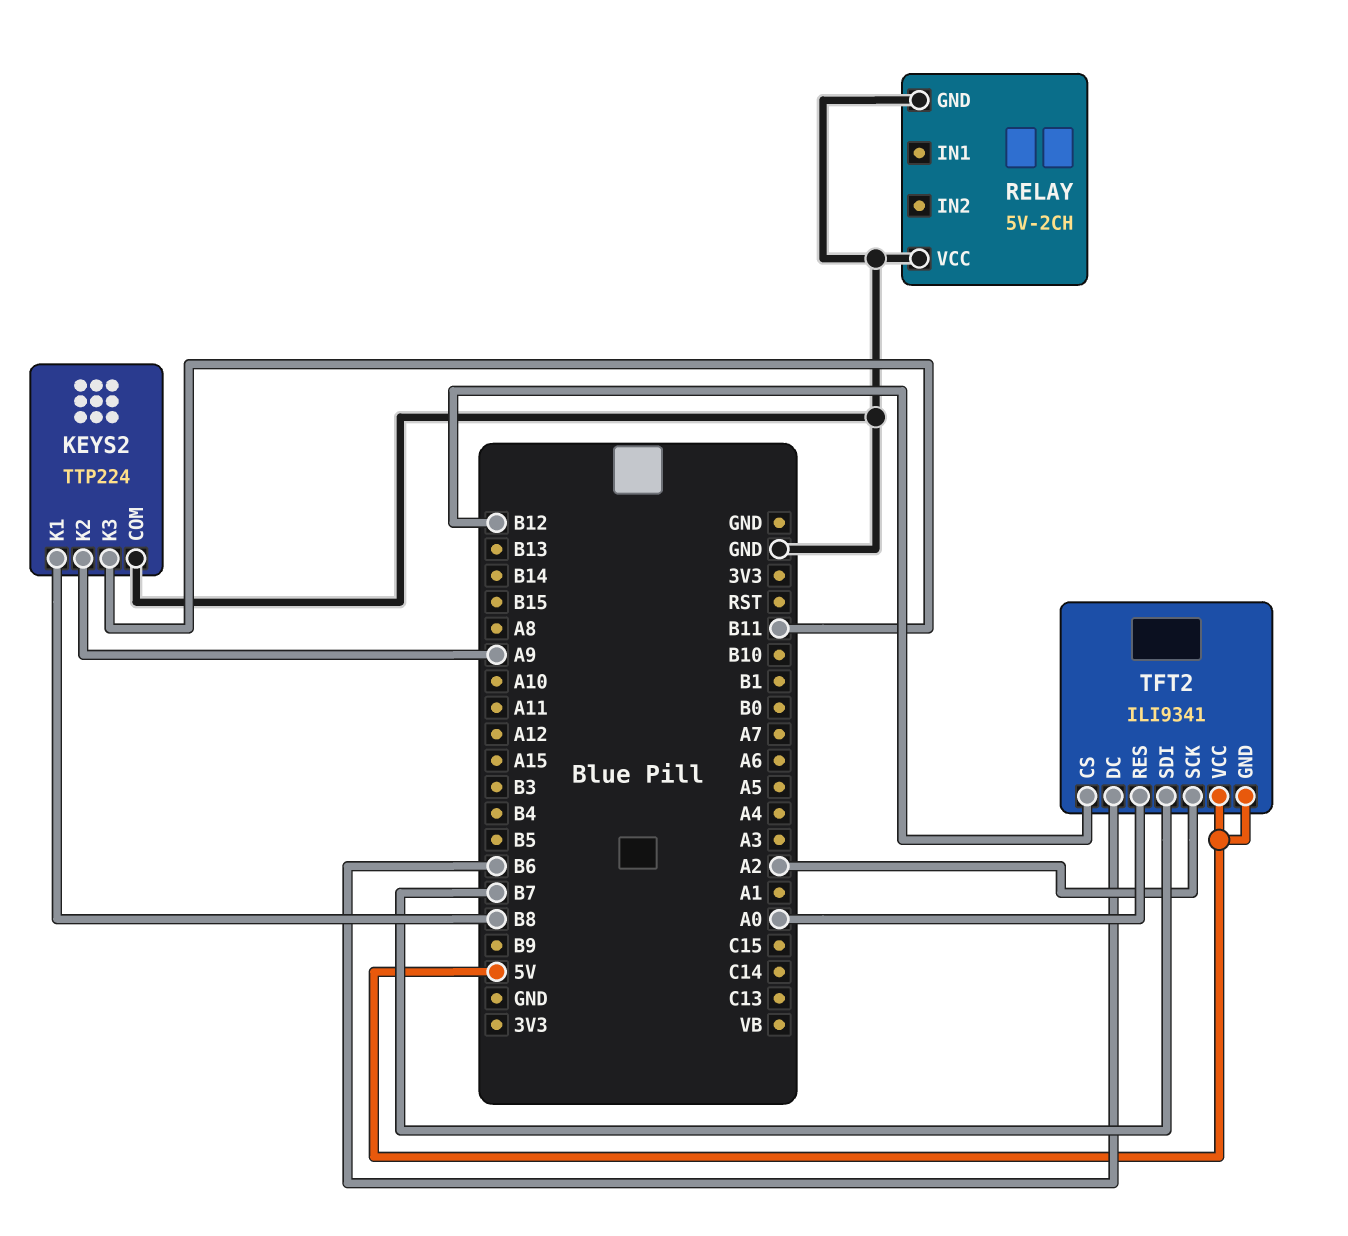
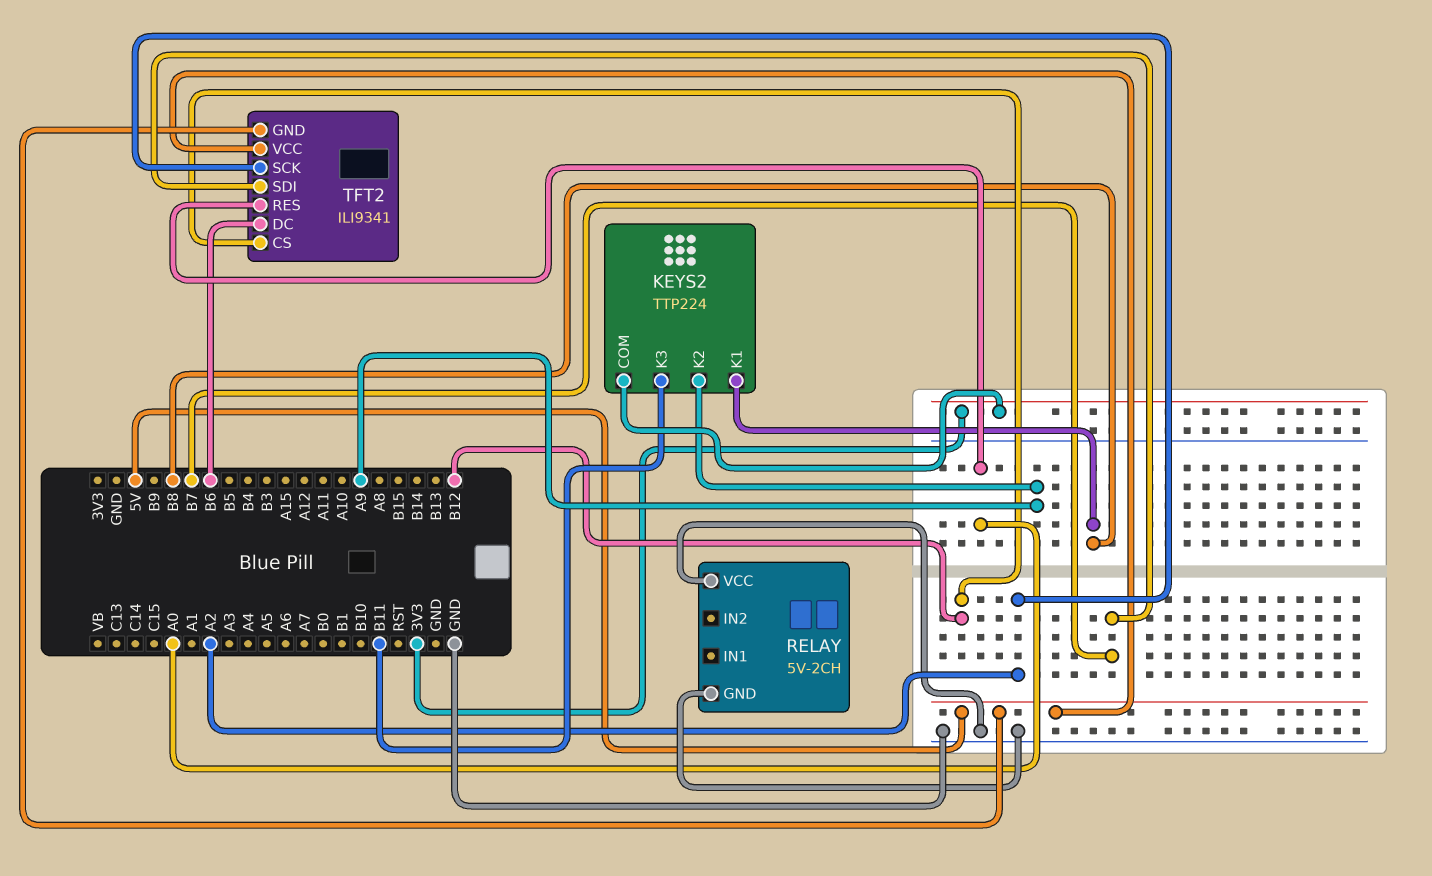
KEYS2 pin COM: GND -> 3V3

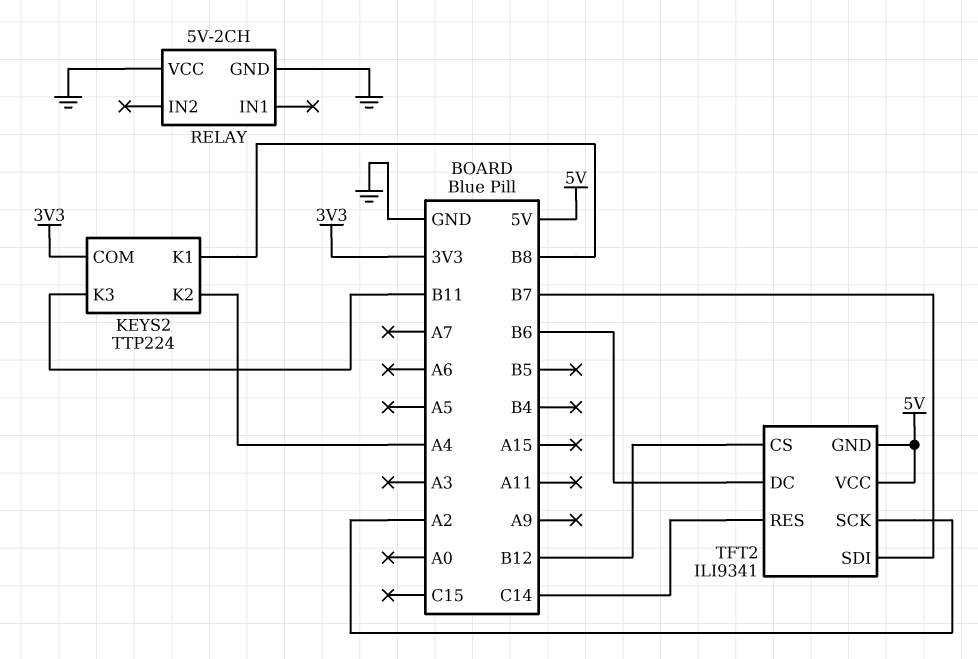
KEYS2 pin K2: A9 -> A4
TFT2 pin RES: A0 -> C14

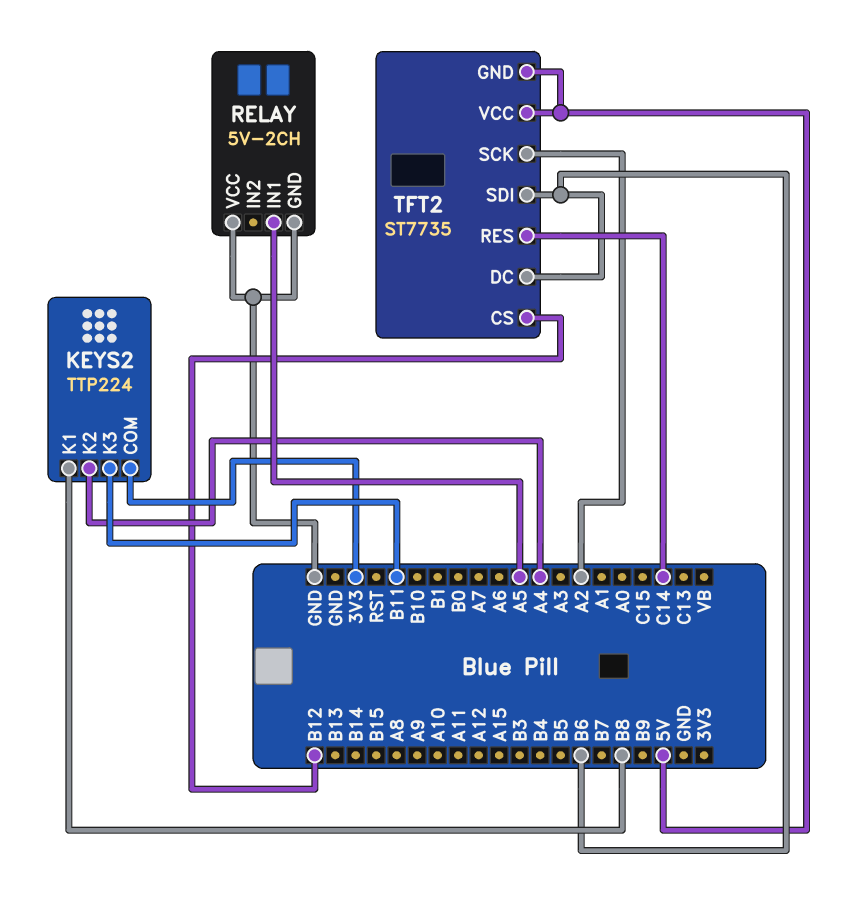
RELAY pin IN1: none -> A5
TFT2: ILI9341 -> ST7735
TFT2 pin SDI: B7 -> B6

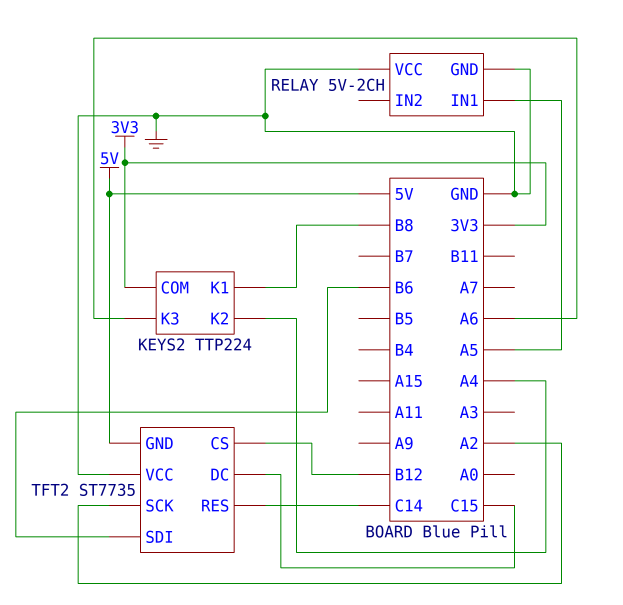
KEYS2 pin K3: B11 -> A6
TFT2 pin DC: B6 -> C15
TFT2 pin VCC: 5V -> GND

